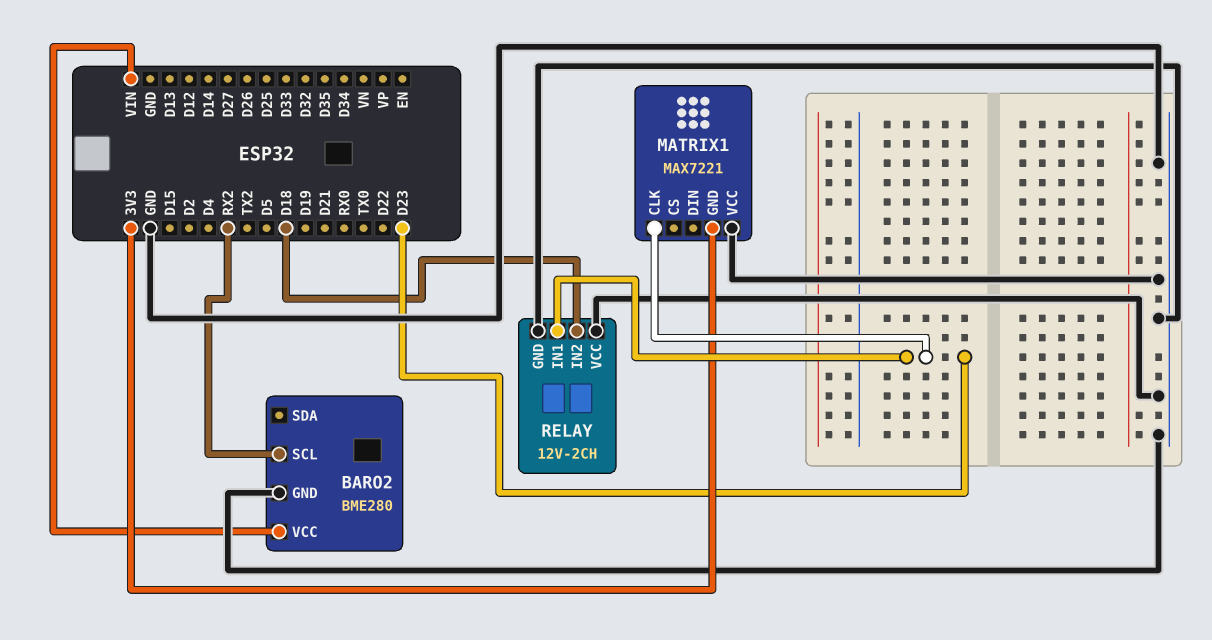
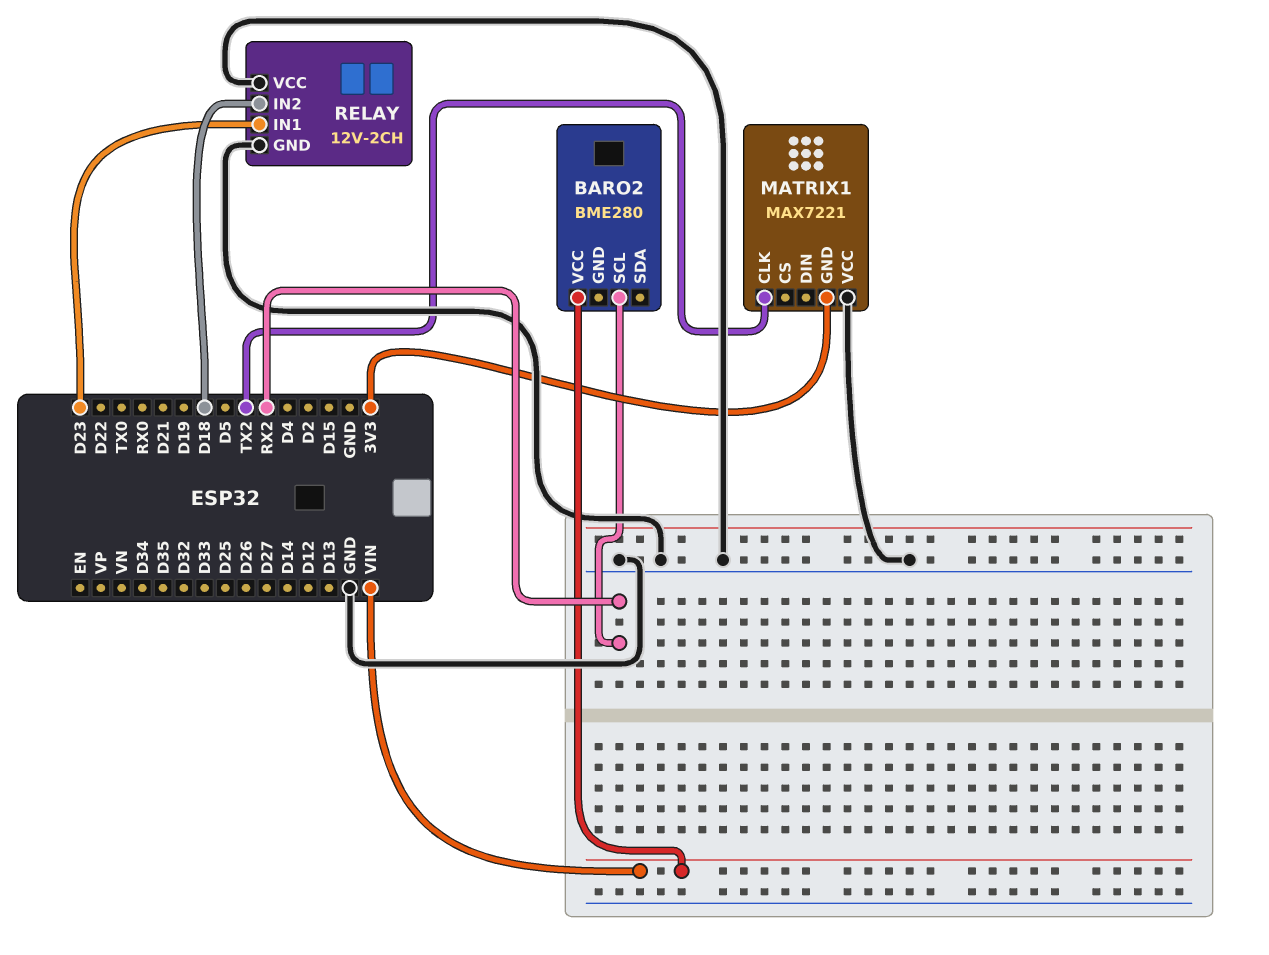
BARO2 pin GND: GND -> none
MATRIX1 pin CLK: D23 -> TX2

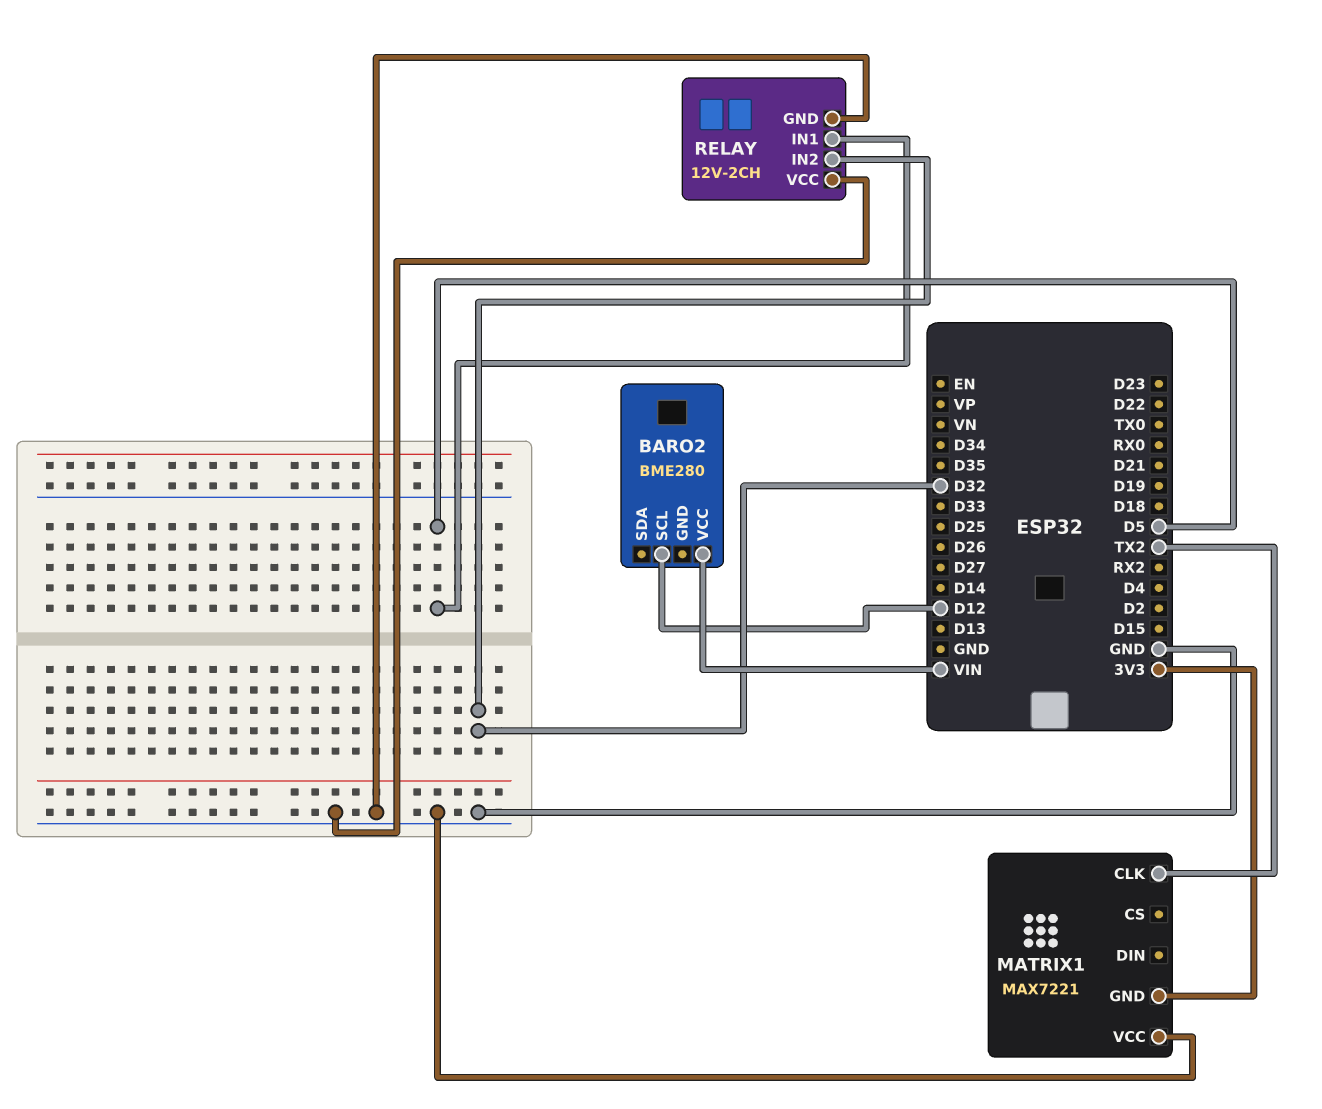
BARO2 pin SCL: RX2 -> D12
RELAY pin IN1: D23 -> D5
RELAY pin IN2: D18 -> D32

